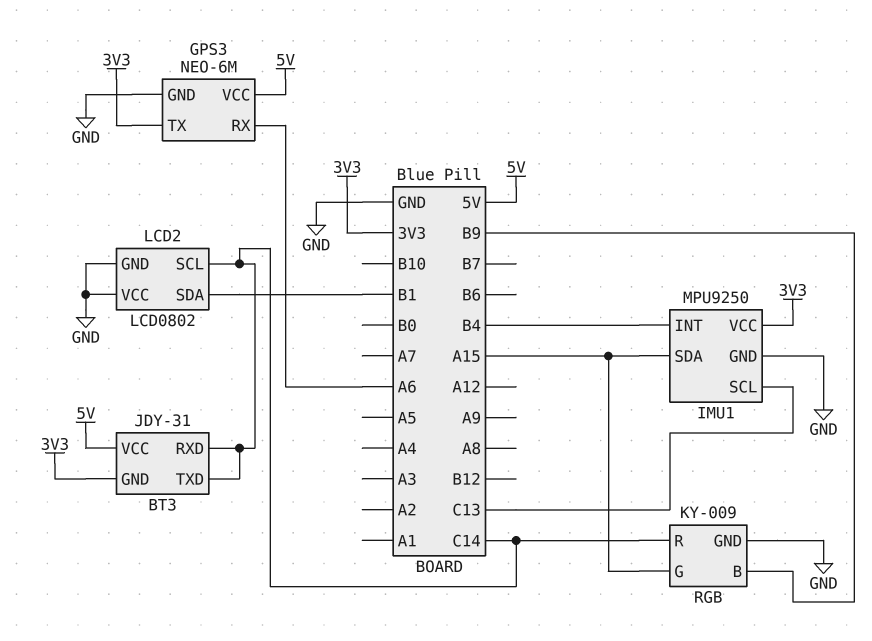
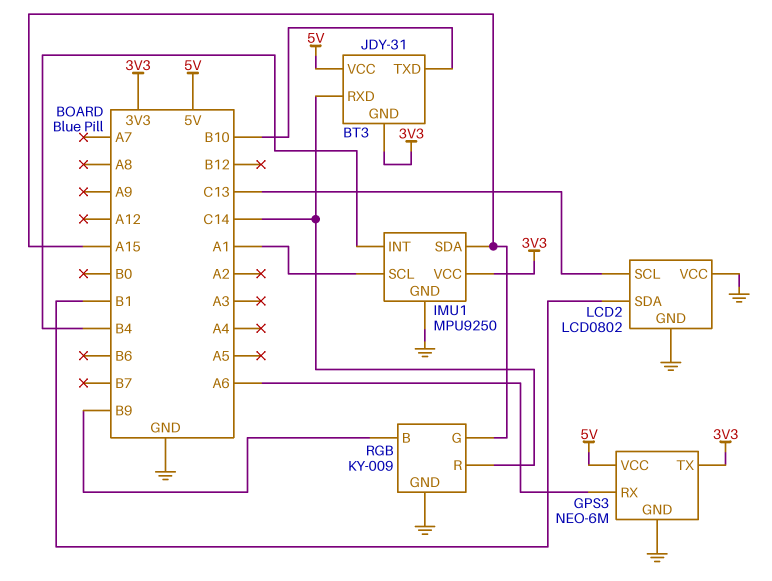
BT3 pin TXD: C14 -> B10
IMU1 pin SCL: C13 -> A1
LCD2 pin SCL: C14 -> C13

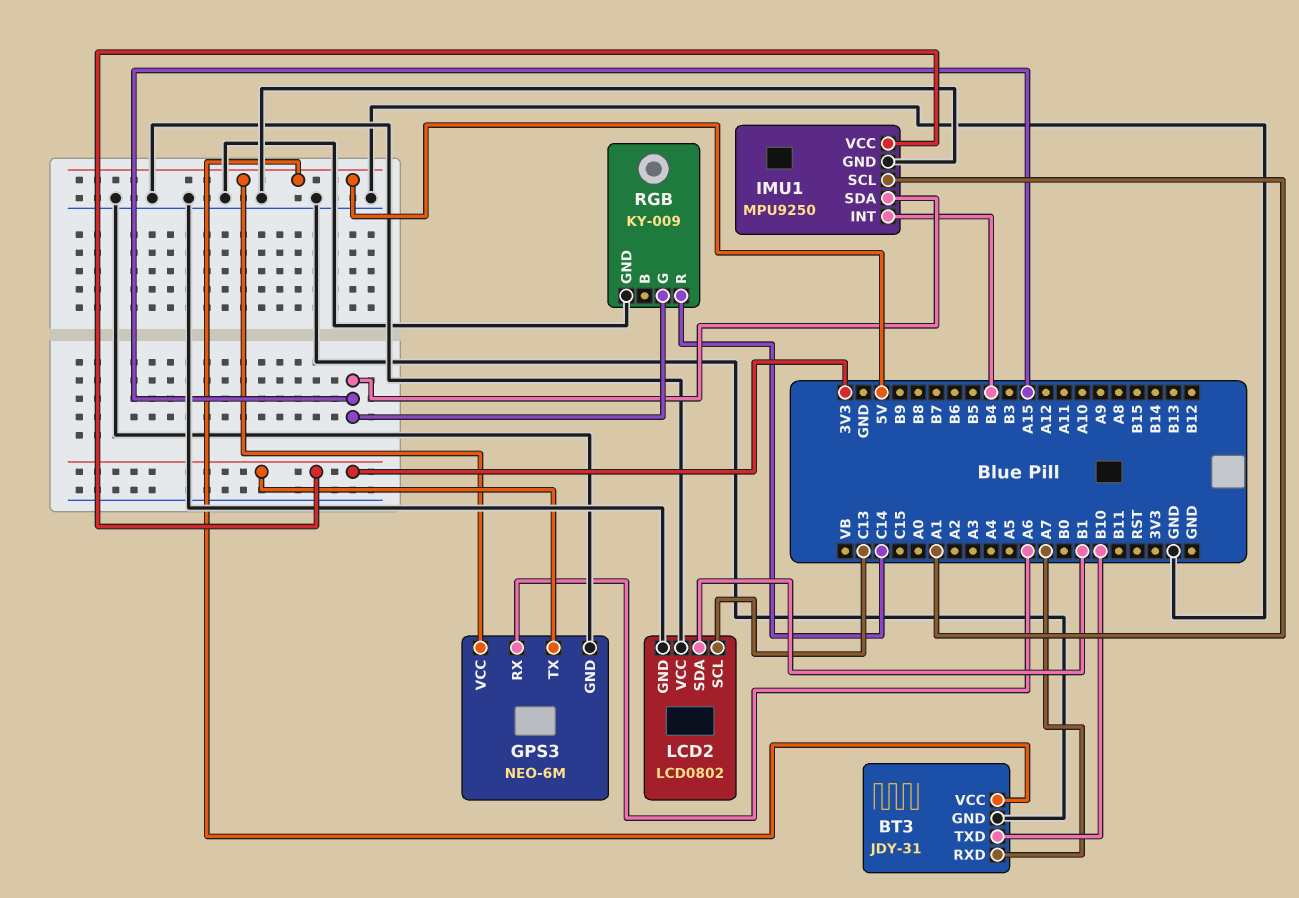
BT3 pin GND: 3V3 -> GND
BT3 pin RXD: C14 -> A7
RGB pin B: B9 -> none

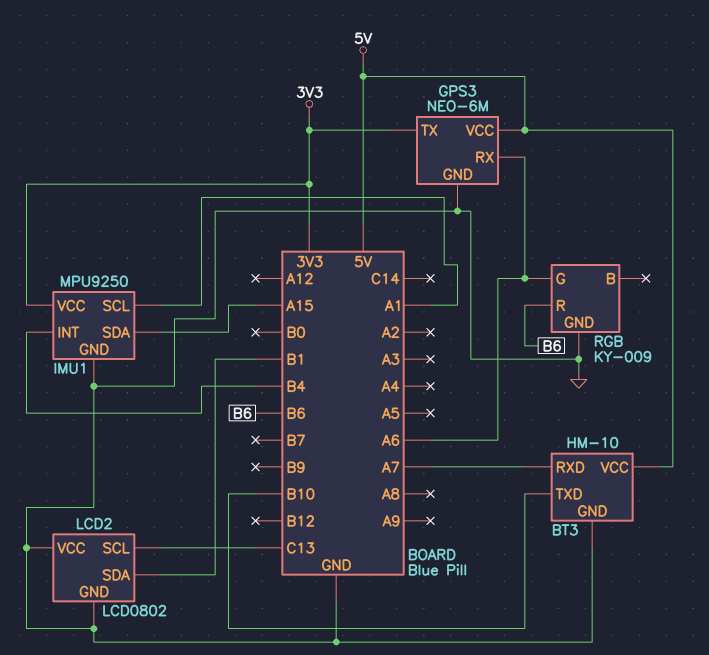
BT3: JDY-31 -> HM-10
RGB pin G: A15 -> A6
RGB pin R: C14 -> B6

